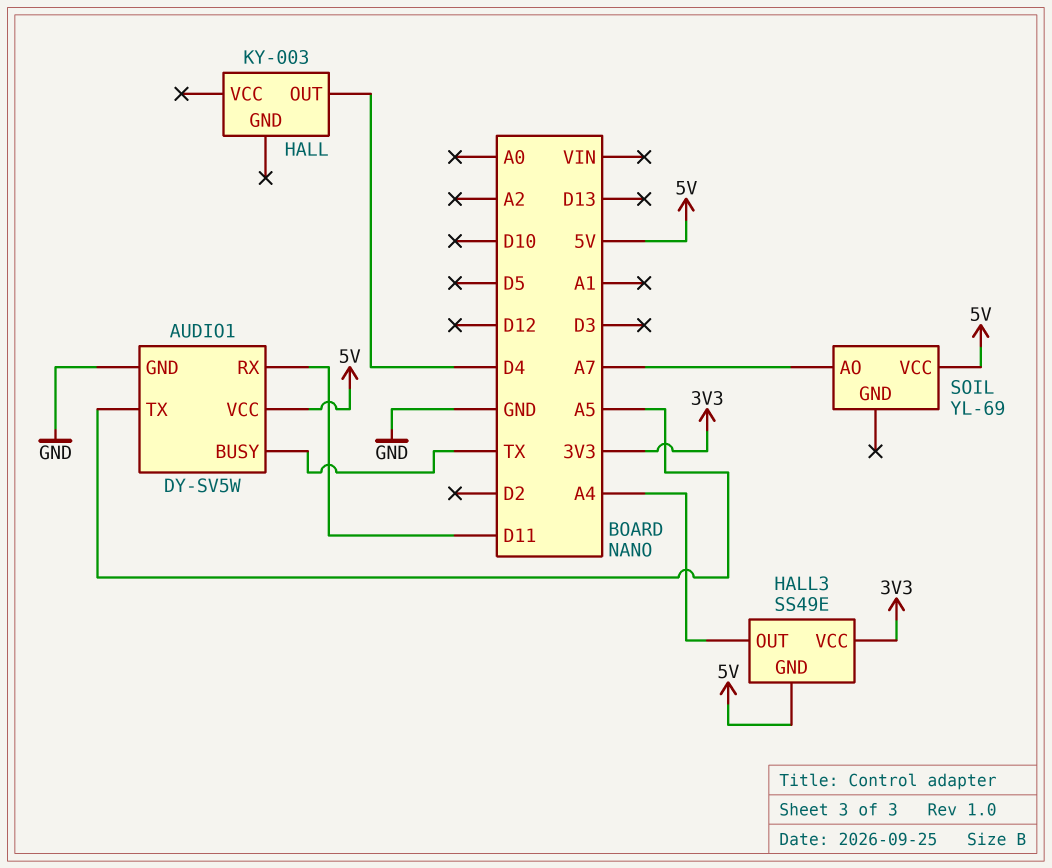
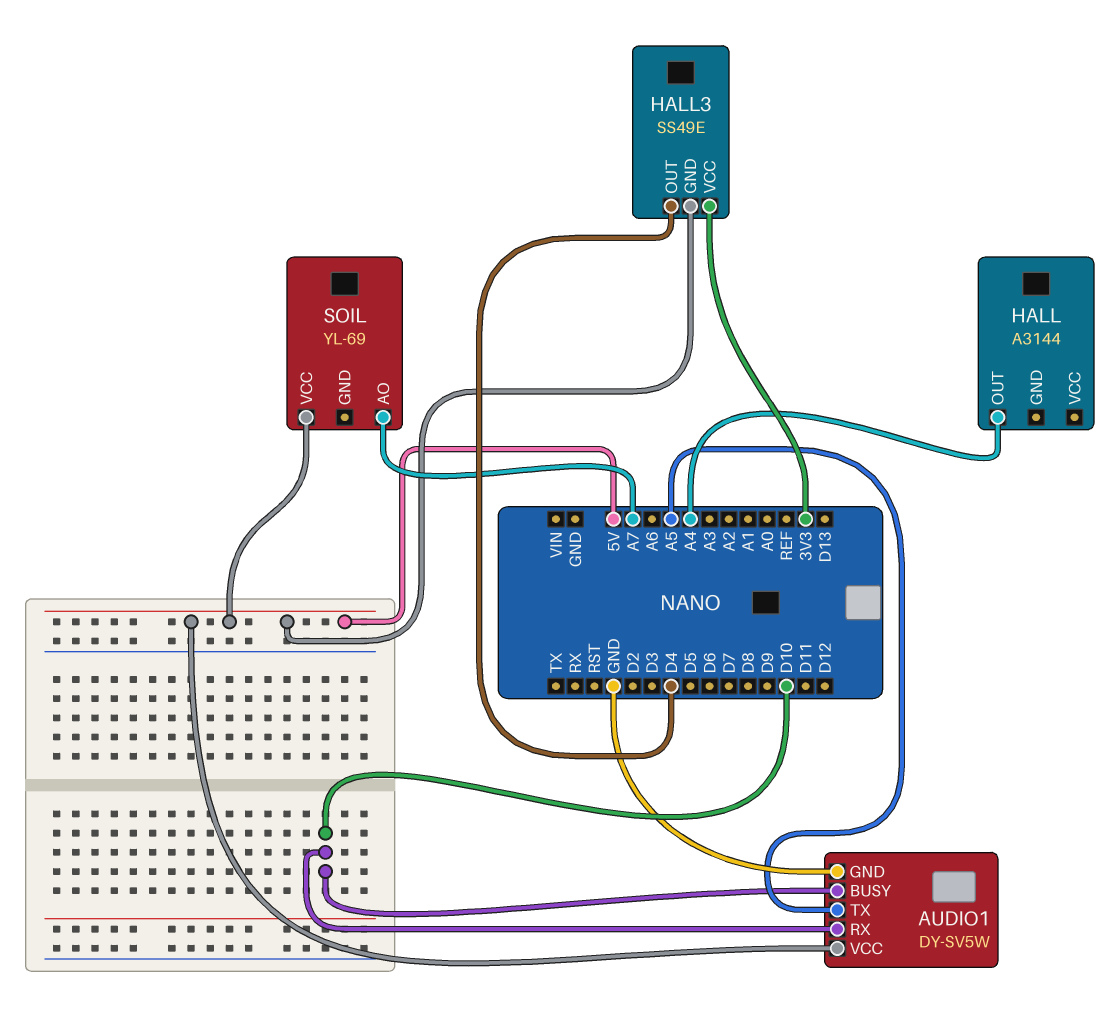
AUDIO1 pin BUSY: TX -> D10
AUDIO1 pin RX: D11 -> D10
HALL: KY-003 -> A3144
HALL pin OUT: D4 -> A4
HALL3 pin OUT: A4 -> D4

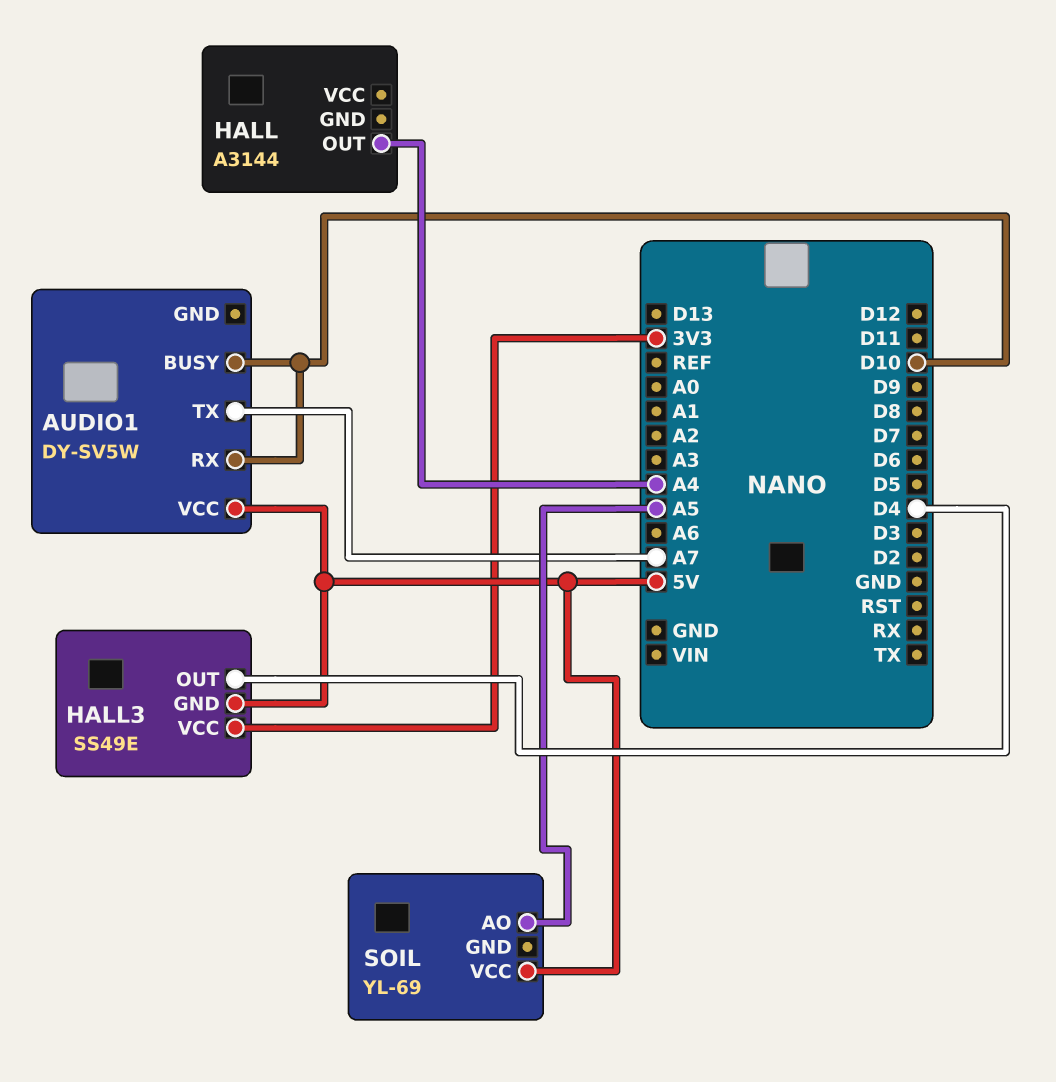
AUDIO1 pin GND: GND -> none
AUDIO1 pin TX: A5 -> A7
SOIL pin AO: A7 -> A5

